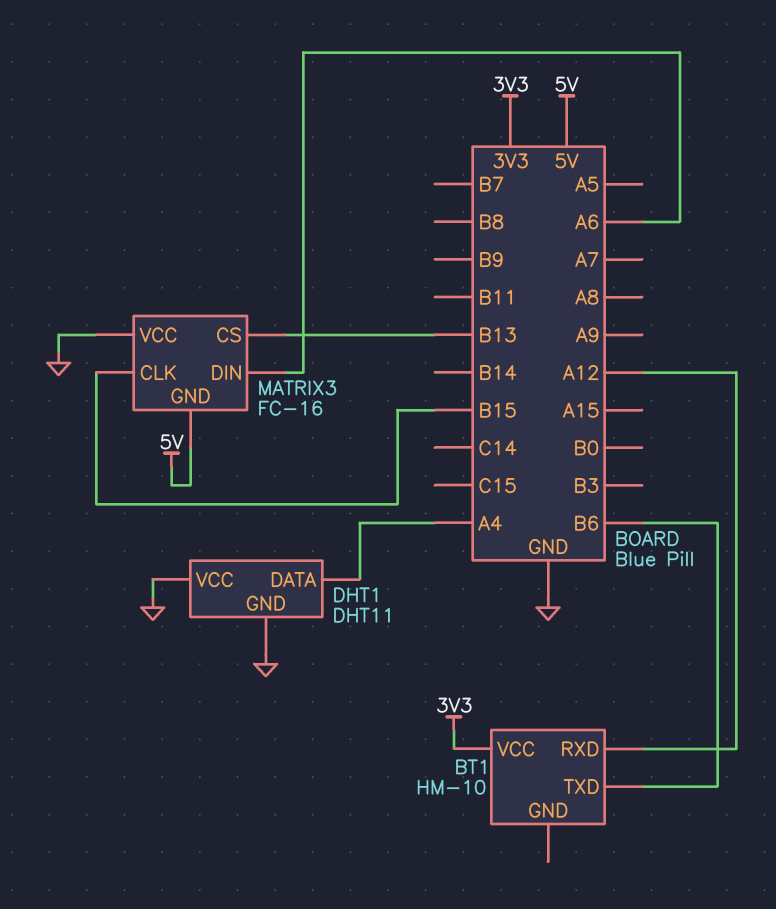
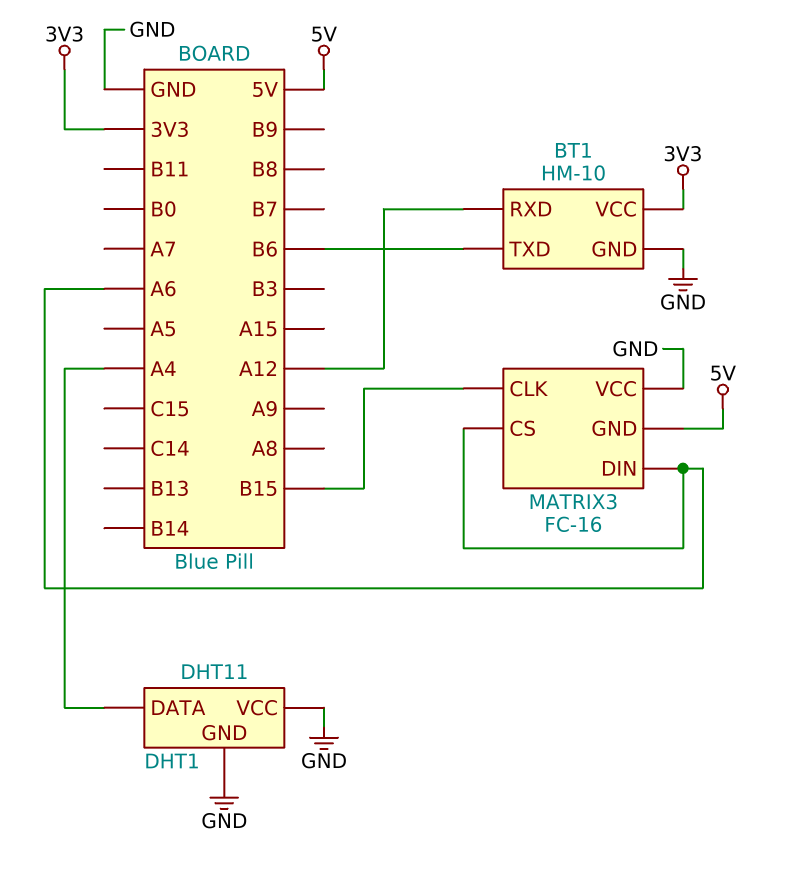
BT1 pin GND: none -> GND
MATRIX3 pin CS: B13 -> A6

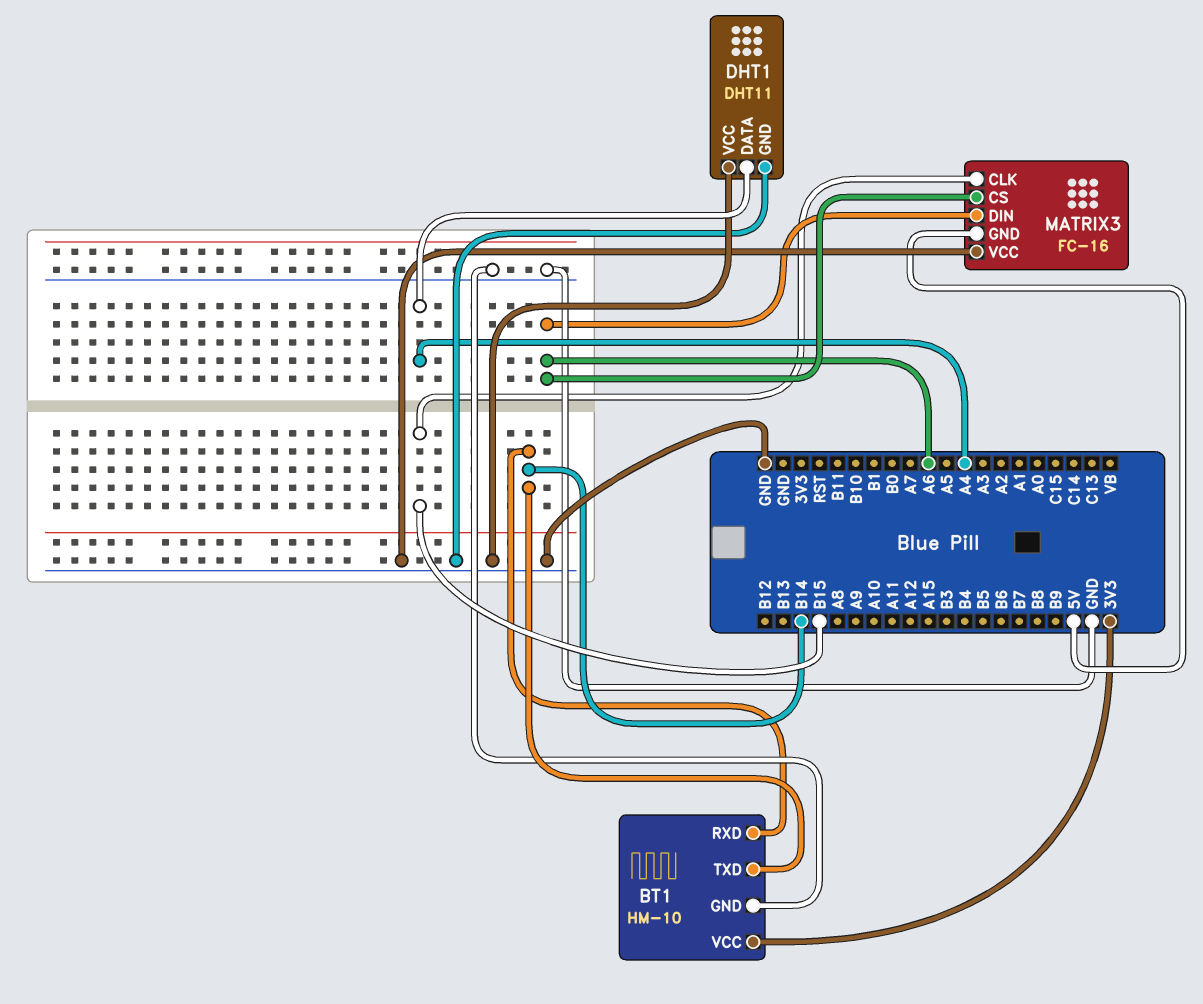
BT1 pin RXD: A12 -> B14
BT1 pin TXD: B6 -> B14

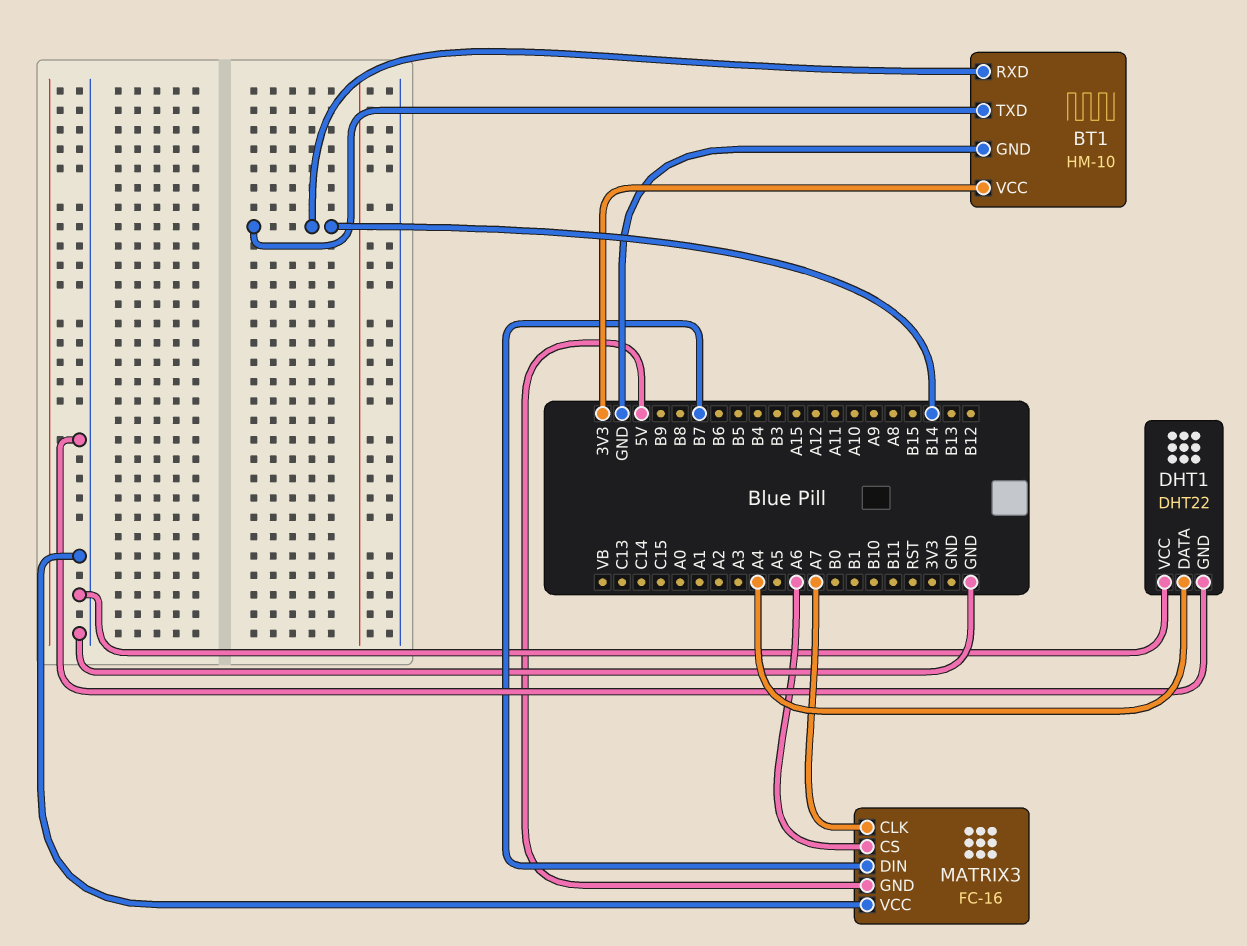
DHT1: DHT11 -> DHT22
MATRIX3 pin CLK: B15 -> A7
MATRIX3 pin DIN: A6 -> B7

